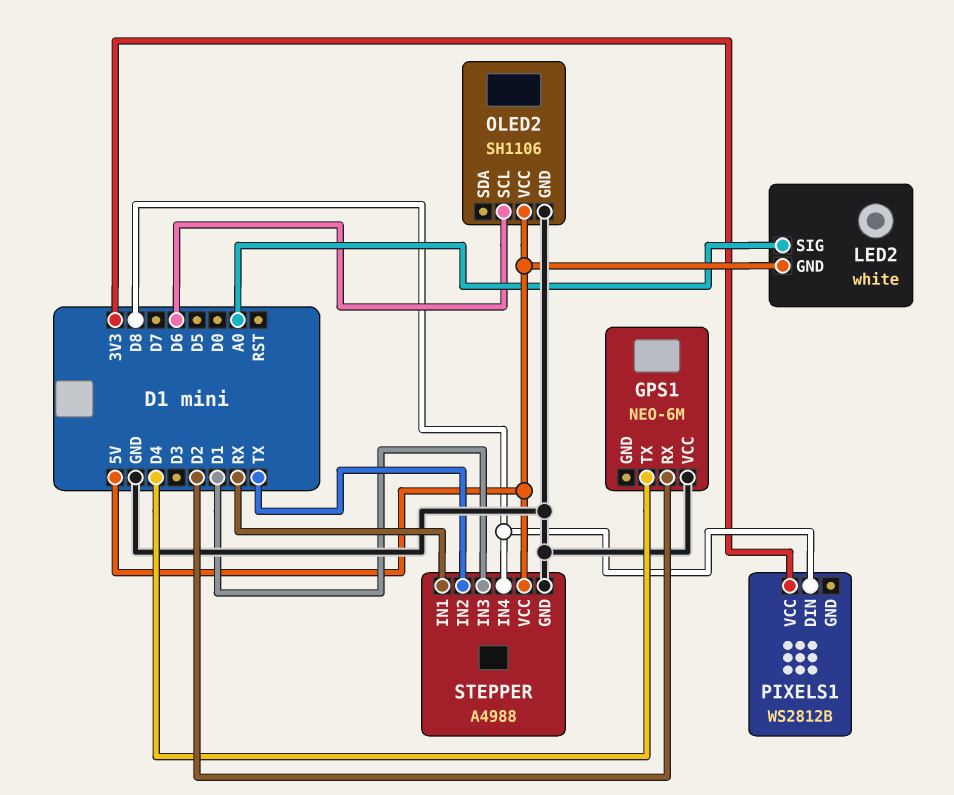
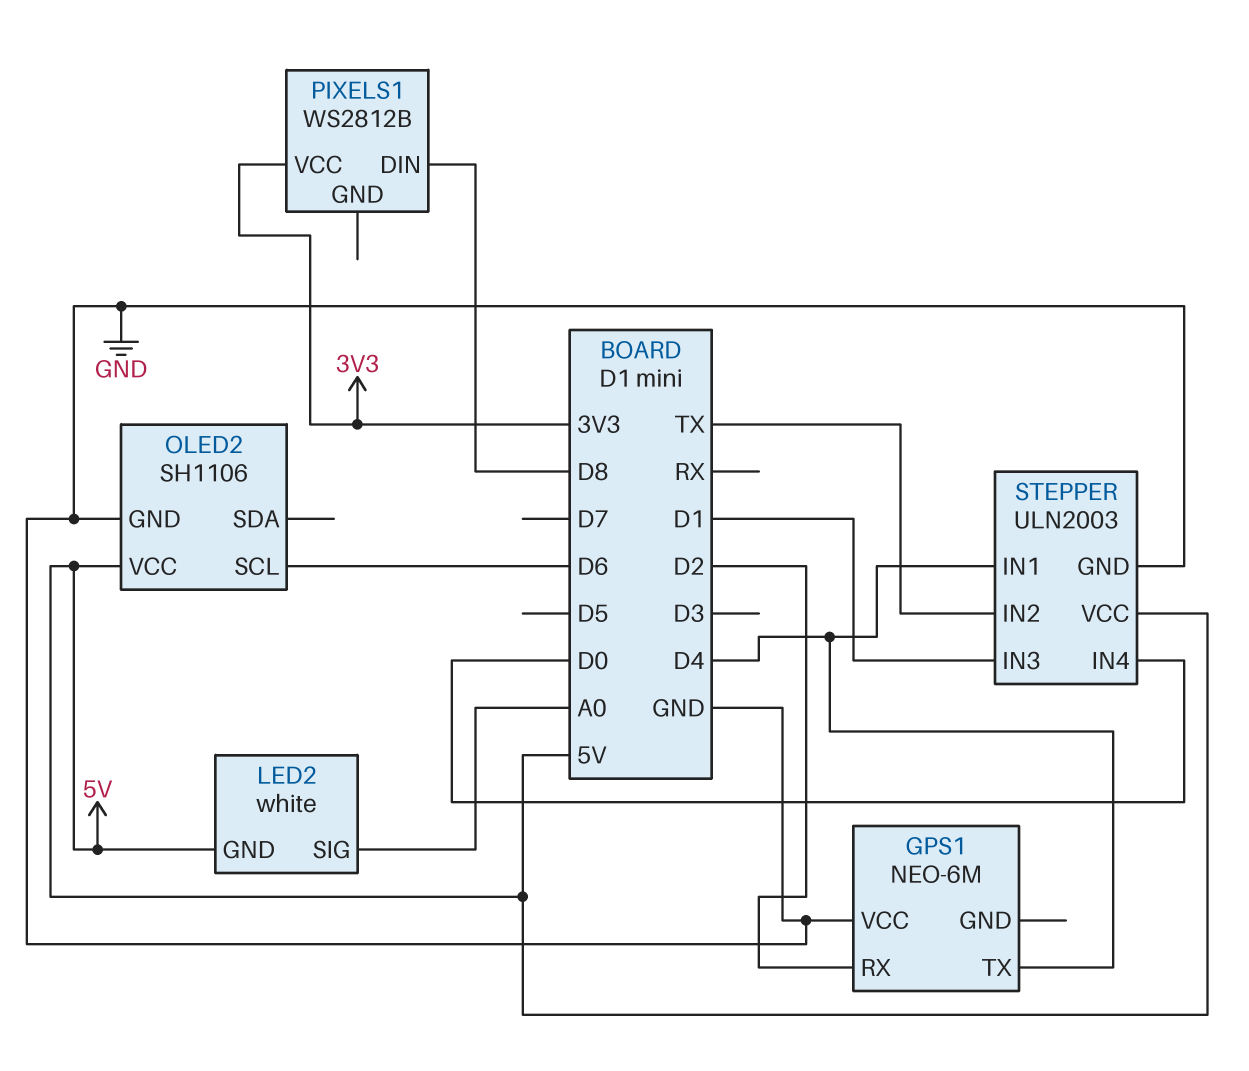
STEPPER: A4988 -> ULN2003
STEPPER pin IN1: RX -> D4
STEPPER pin IN4: D8 -> D0

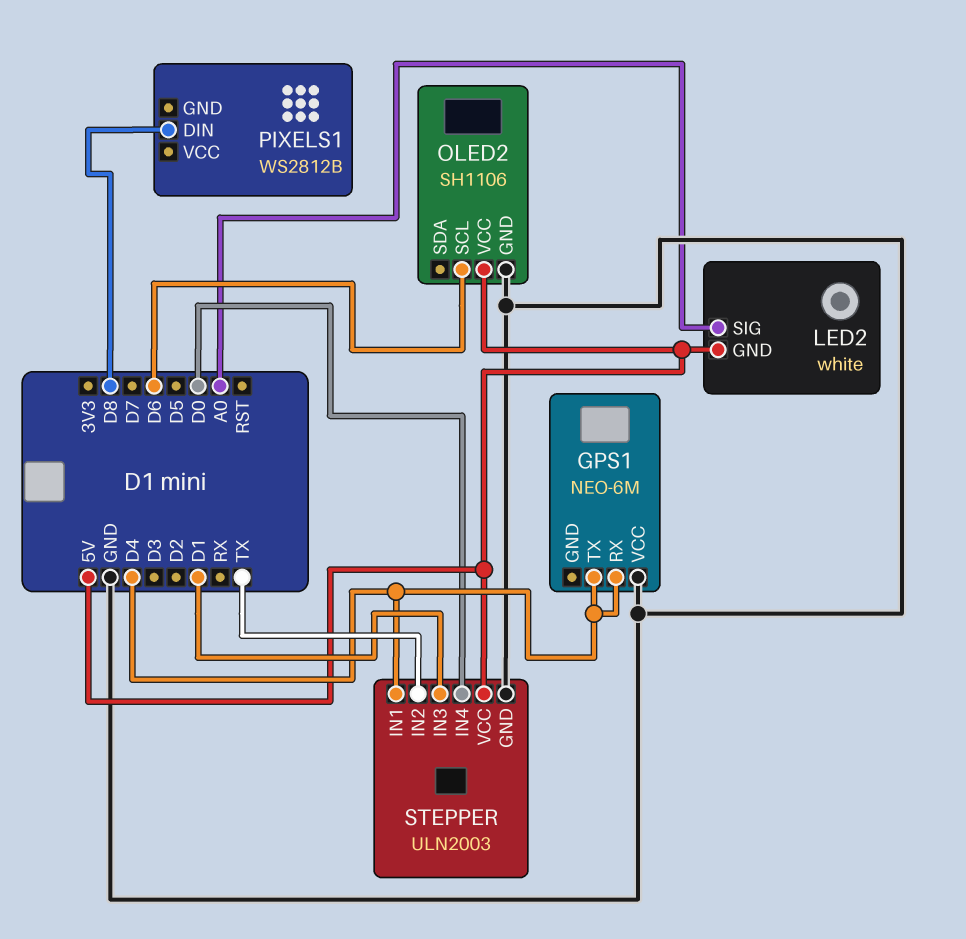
GPS1 pin RX: D2 -> D4
PIXELS1 pin VCC: 3V3 -> none

